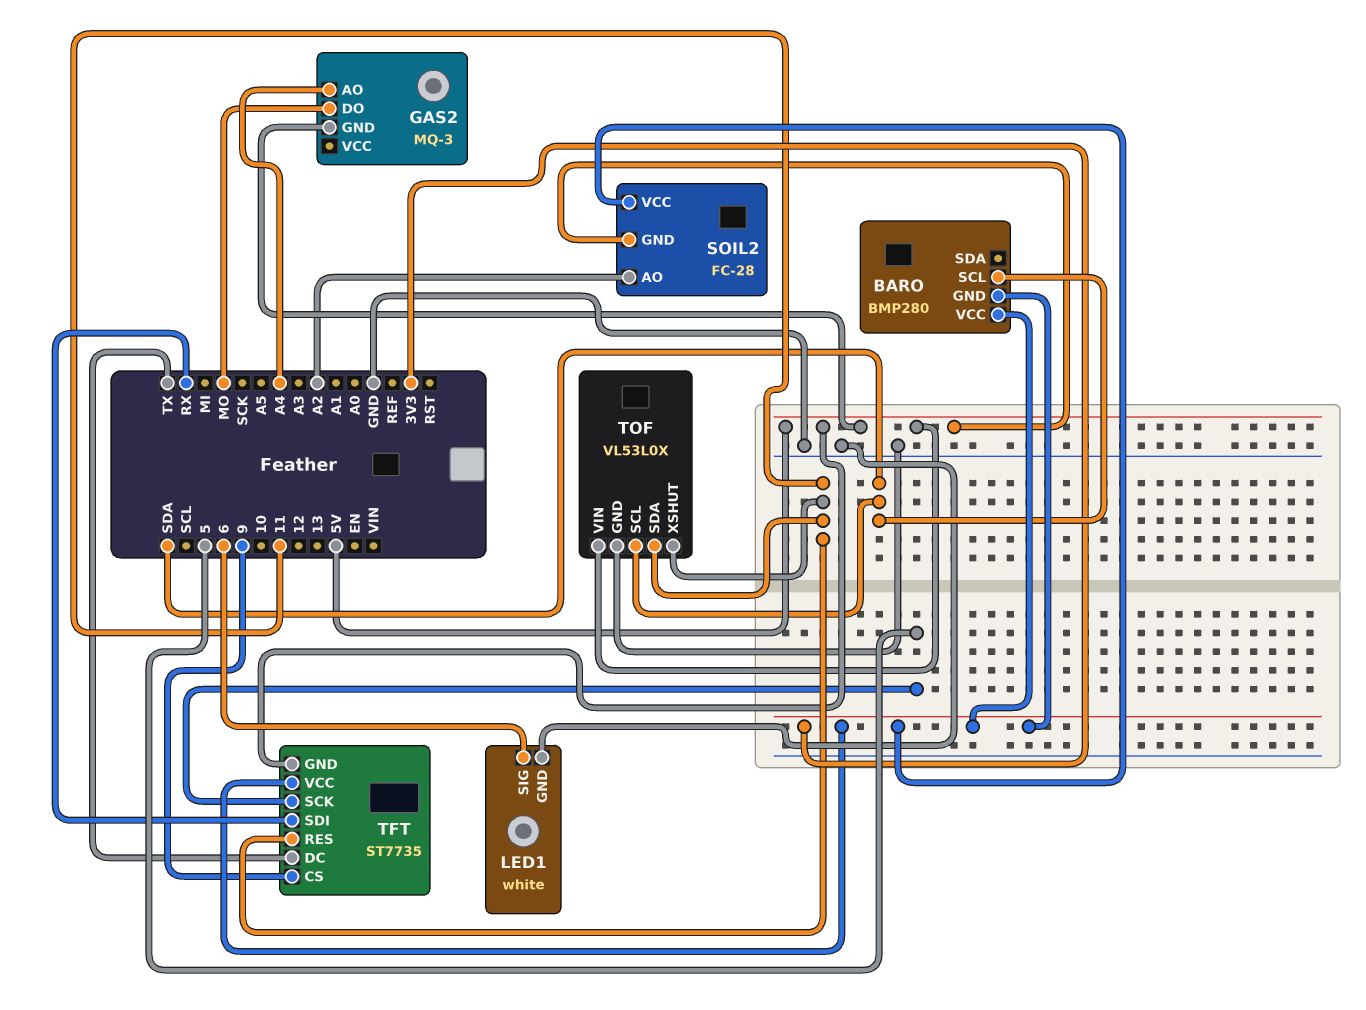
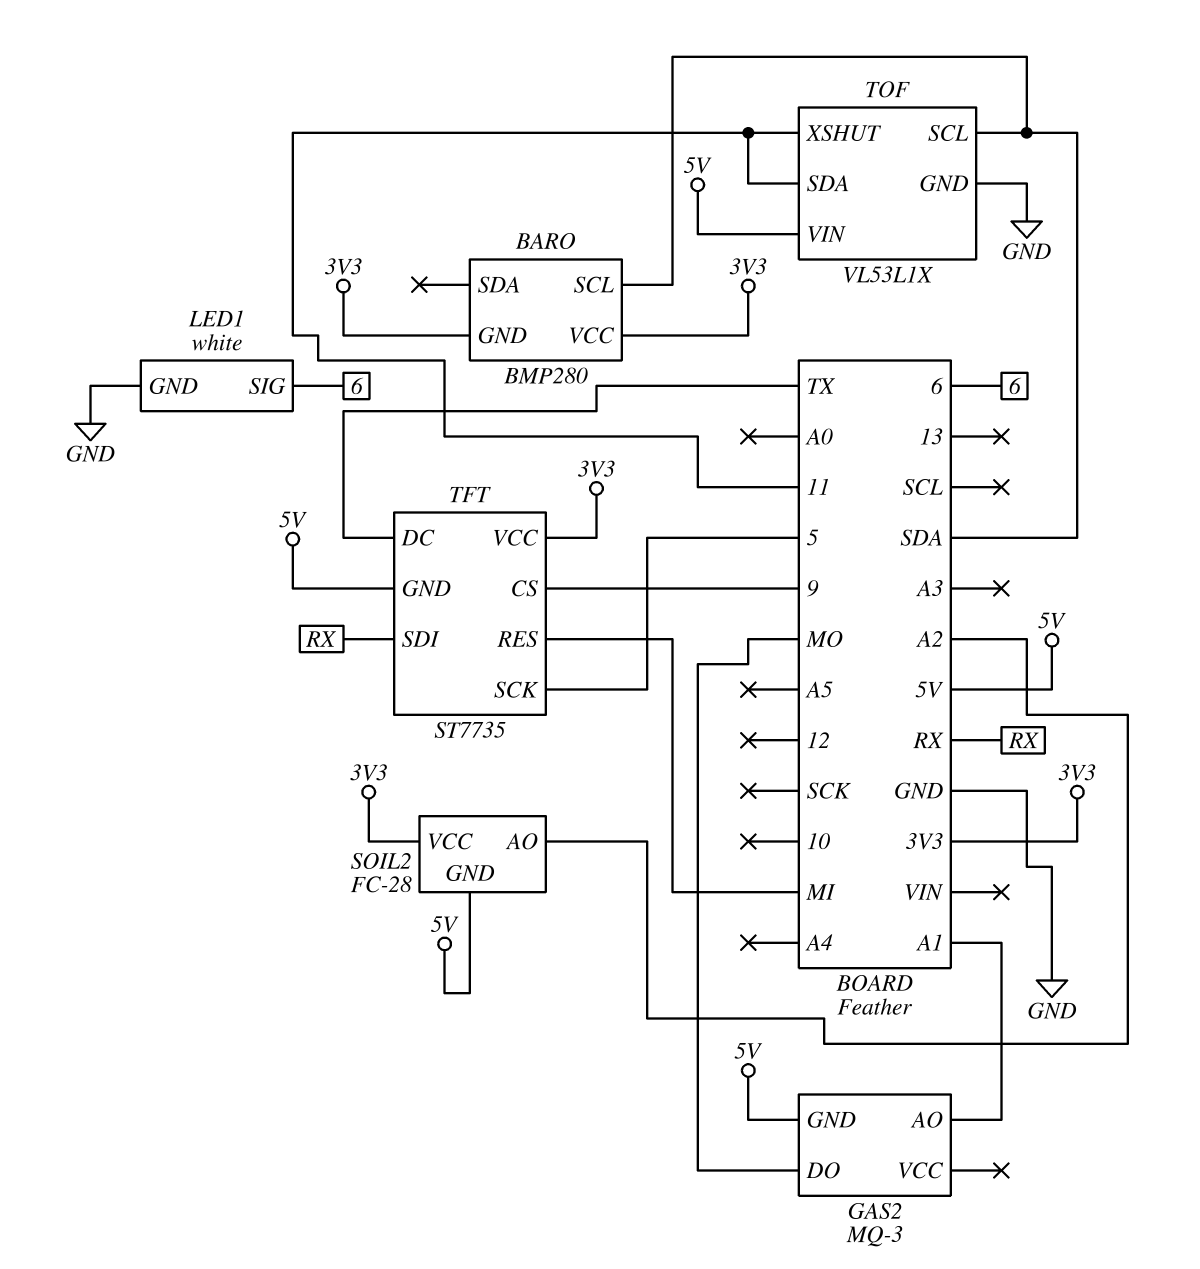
GAS2 pin AO: A4 -> A1
TFT pin RES: 11 -> MI
TOF: VL53L0X -> VL53L1X

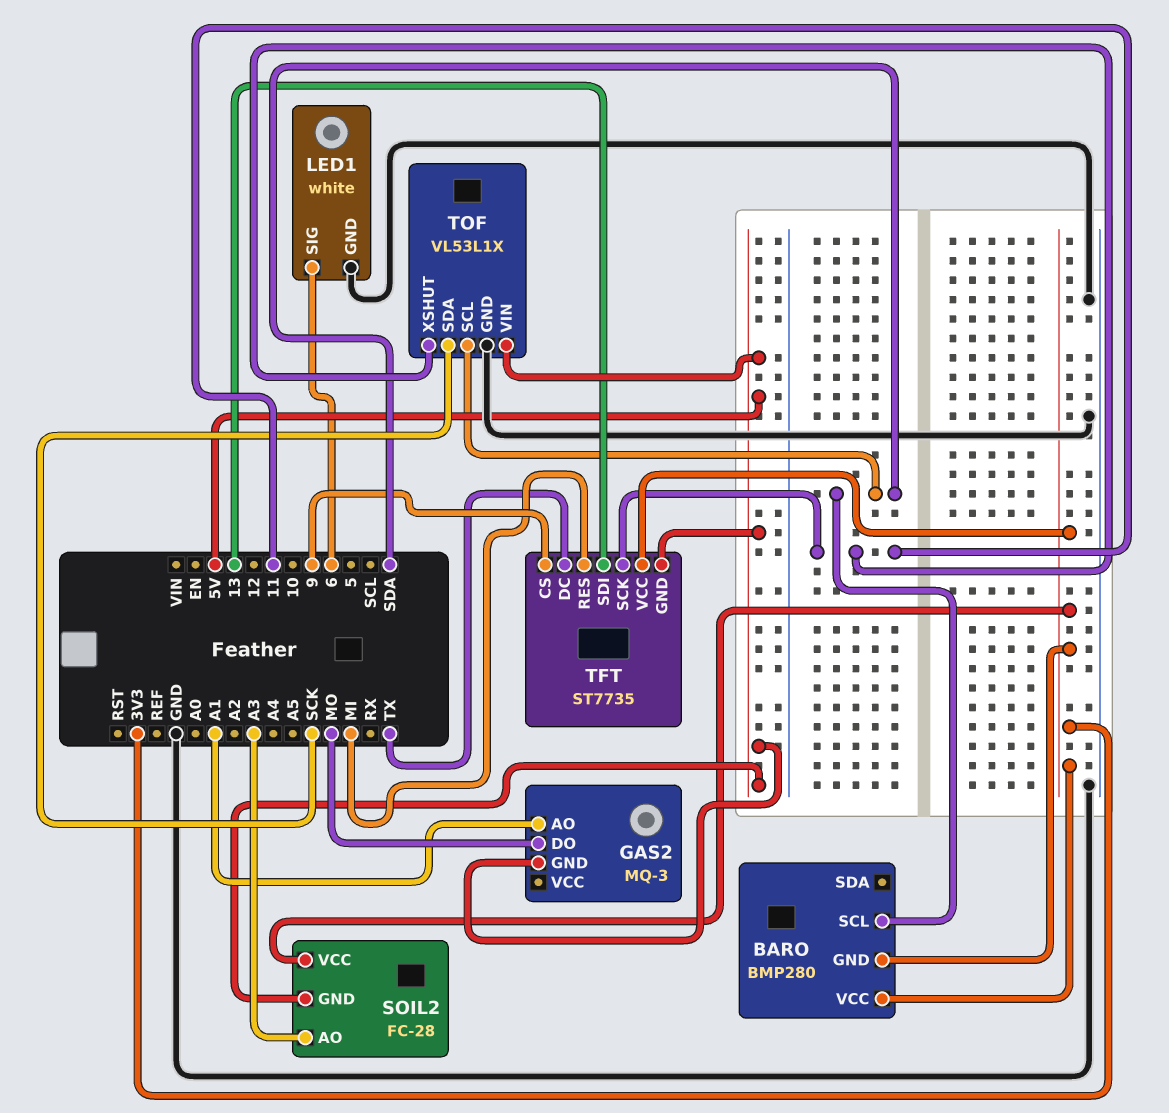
SOIL2 pin AO: A2 -> A3
TFT pin SCK: 5 -> 11
TFT pin SDI: RX -> 13
TOF pin SDA: 11 -> SCK

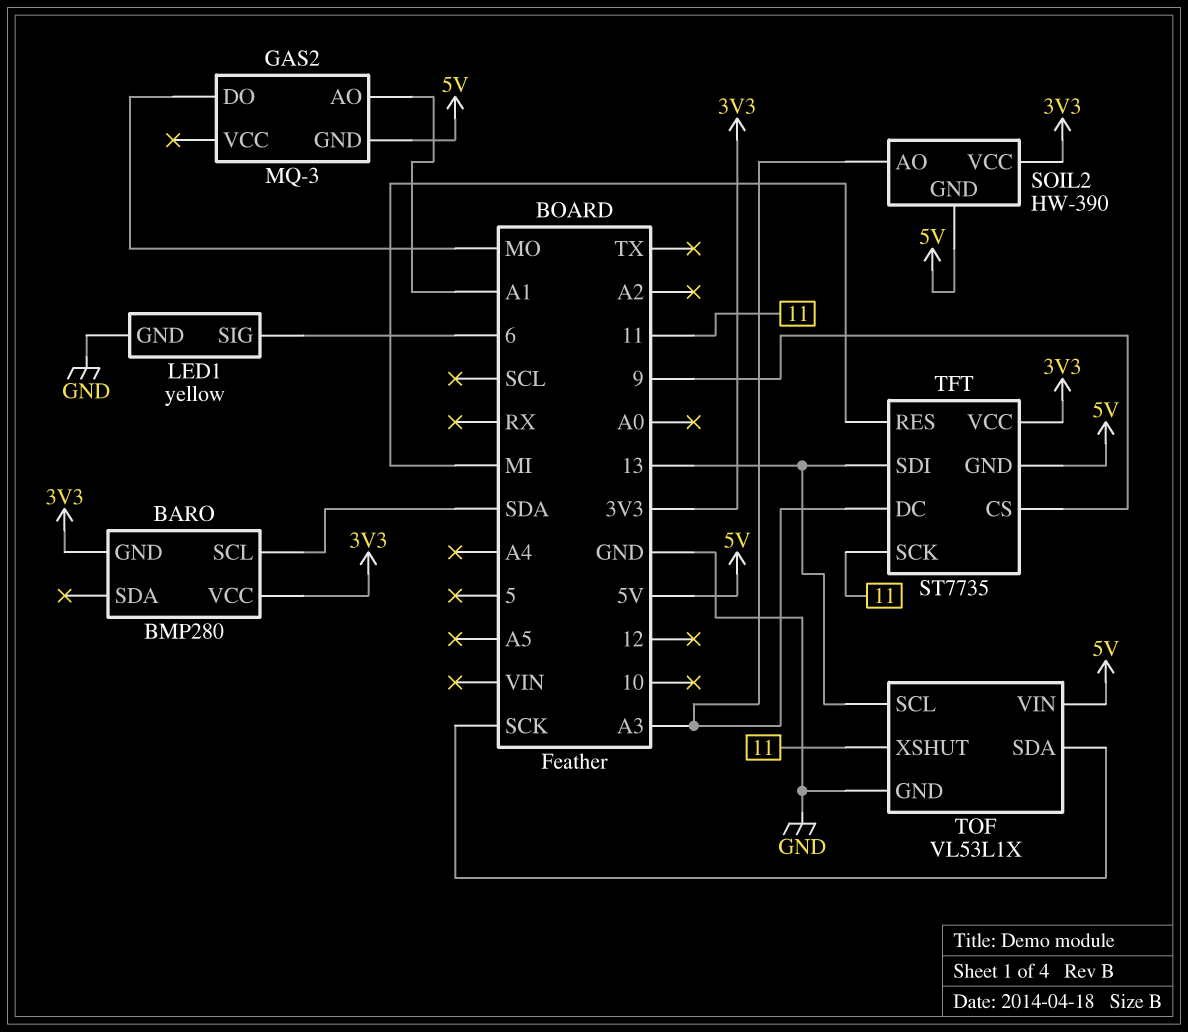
LED1: white -> yellow
SOIL2: FC-28 -> HW-390
TFT pin DC: TX -> A3
TOF pin SCL: SDA -> 13

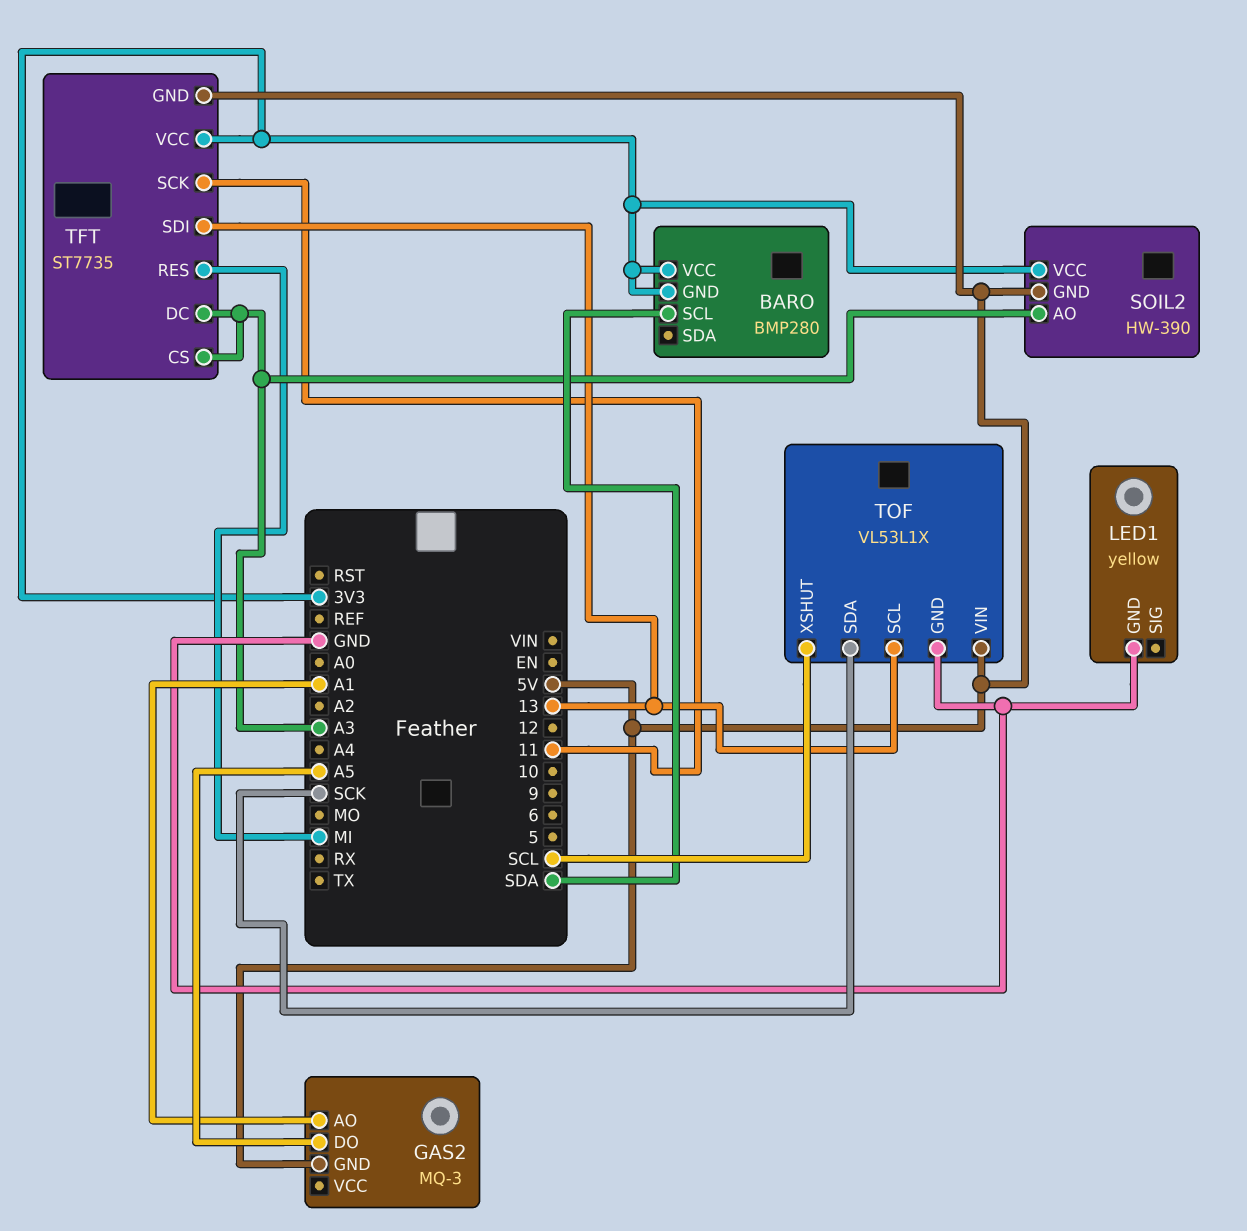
GAS2 pin DO: MO -> A5
LED1 pin SIG: 6 -> none
TFT pin CS: 9 -> A3
TOF pin XSHUT: 11 -> SCL

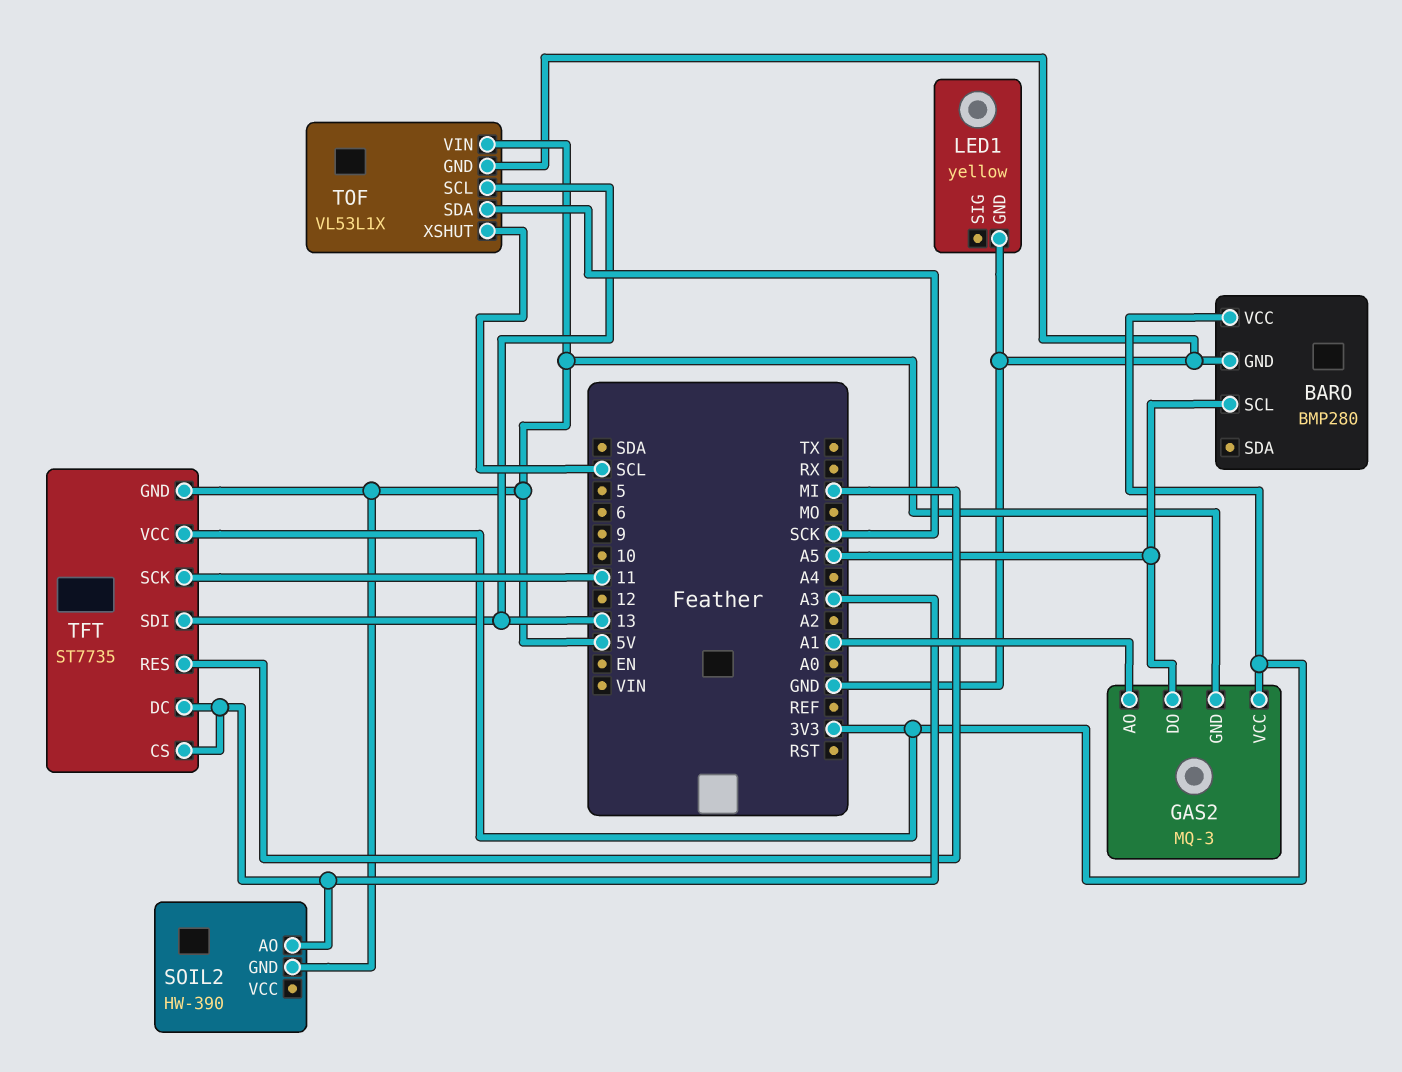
BARO pin GND: 3V3 -> GND
BARO pin SCL: SDA -> A5
GAS2 pin VCC: none -> 3V3
SOIL2 pin VCC: 3V3 -> none

